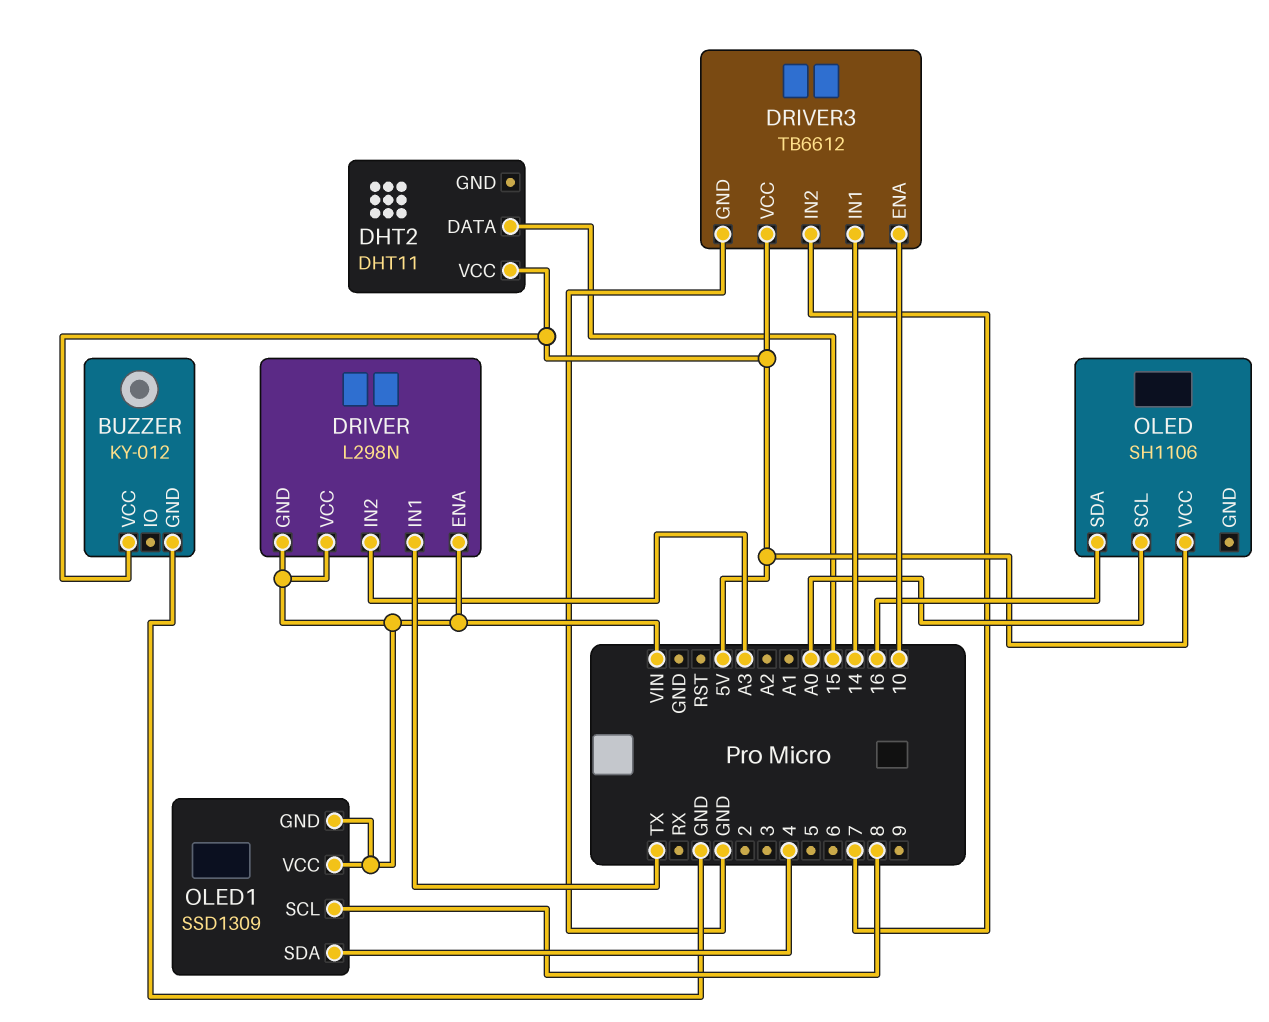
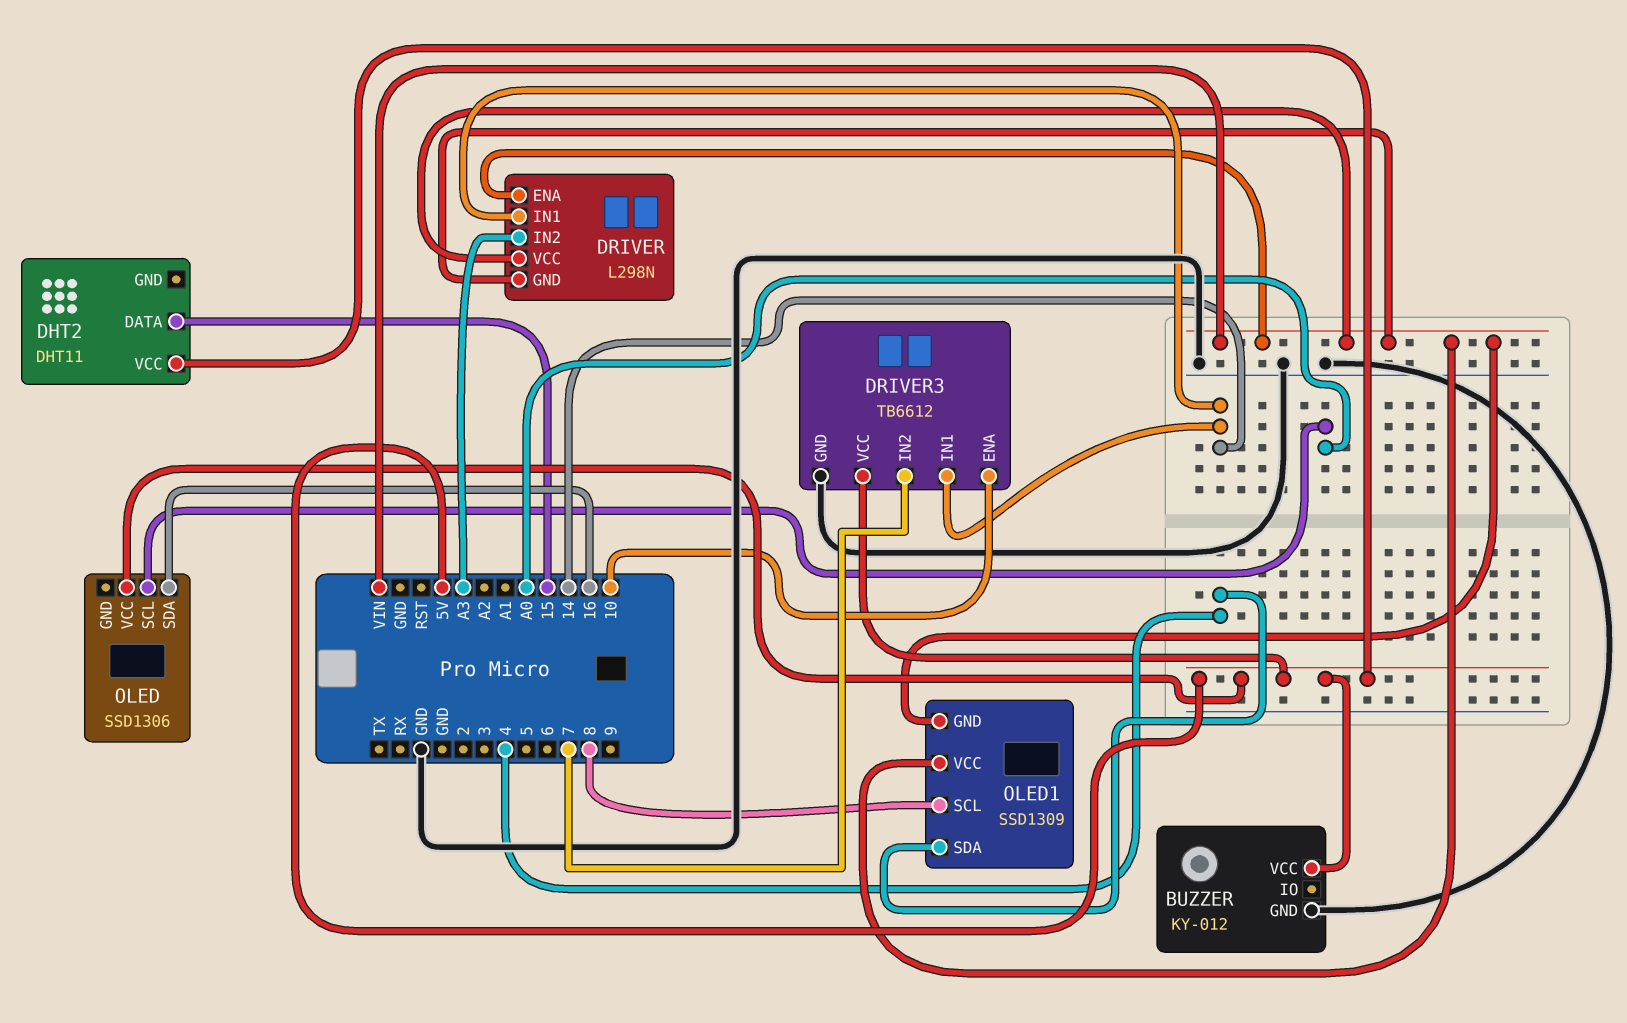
DRIVER pin IN1: TX -> 14
OLED: SH1106 -> SSD1306

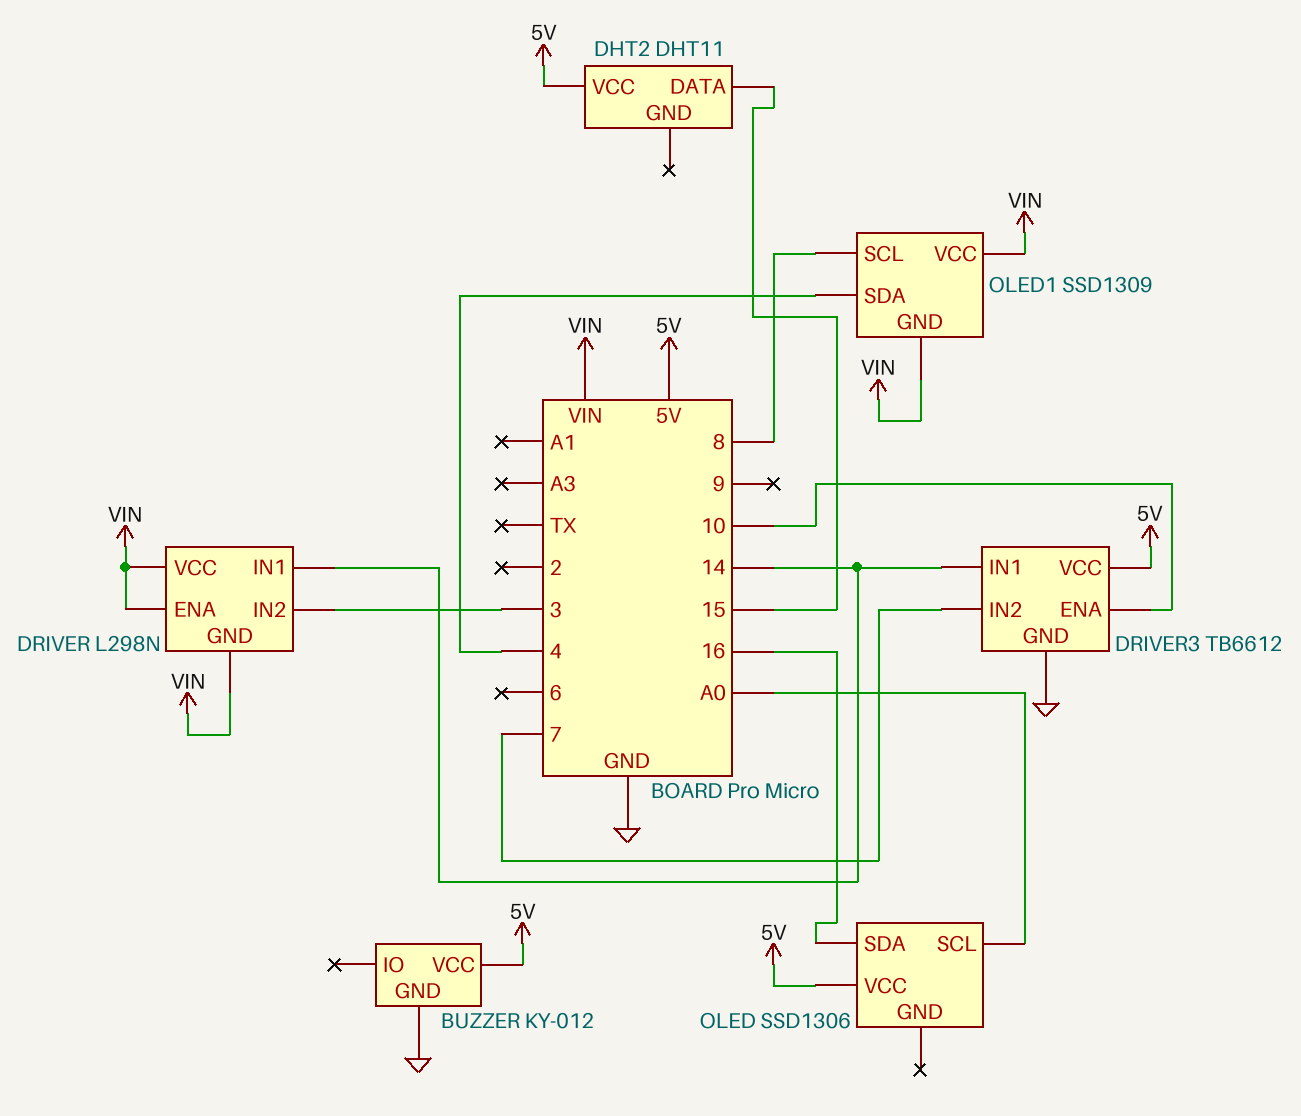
DRIVER pin IN2: A3 -> 3

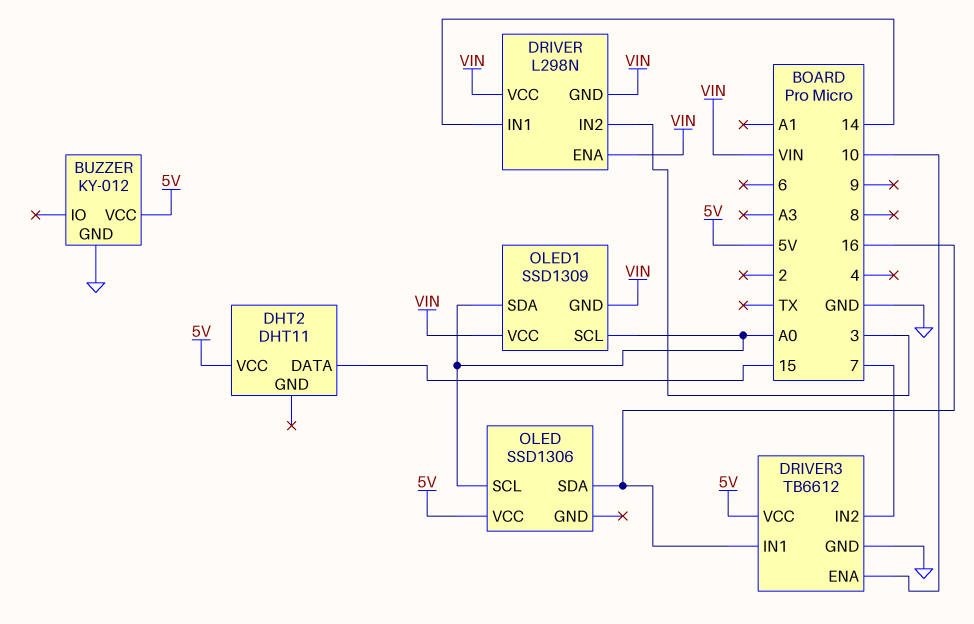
DRIVER3 pin IN1: 14 -> 16
OLED1 pin SCL: 8 -> A0
OLED1 pin SDA: 4 -> A0

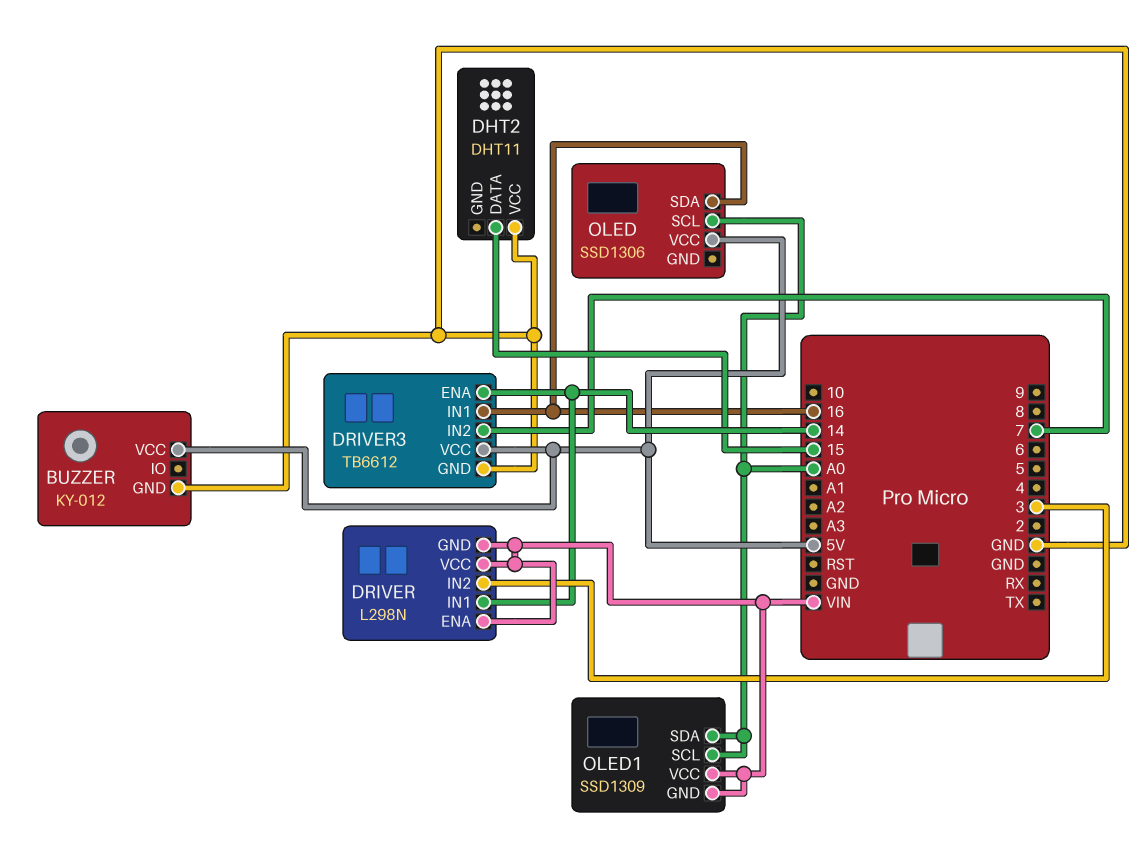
DHT2 pin VCC: 5V -> GND
DRIVER3 pin ENA: 10 -> 14

